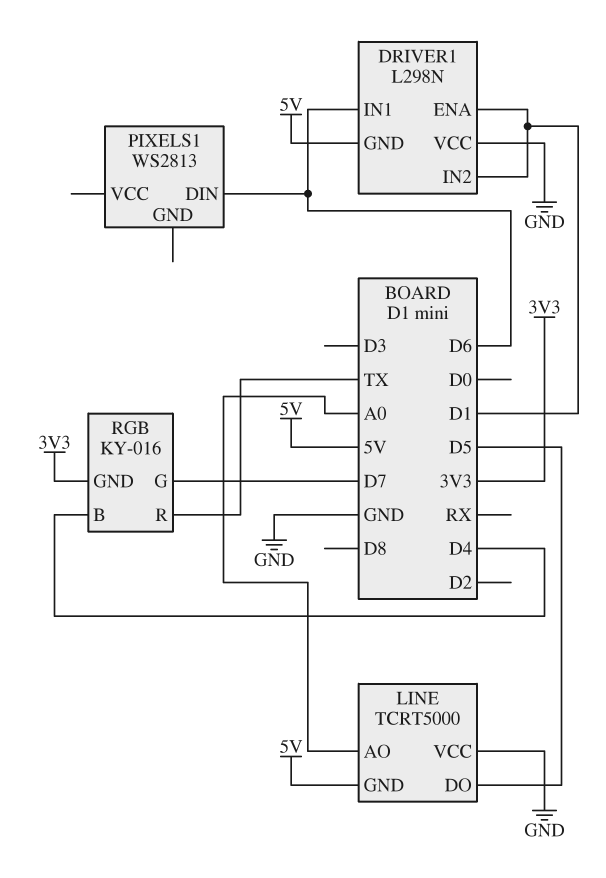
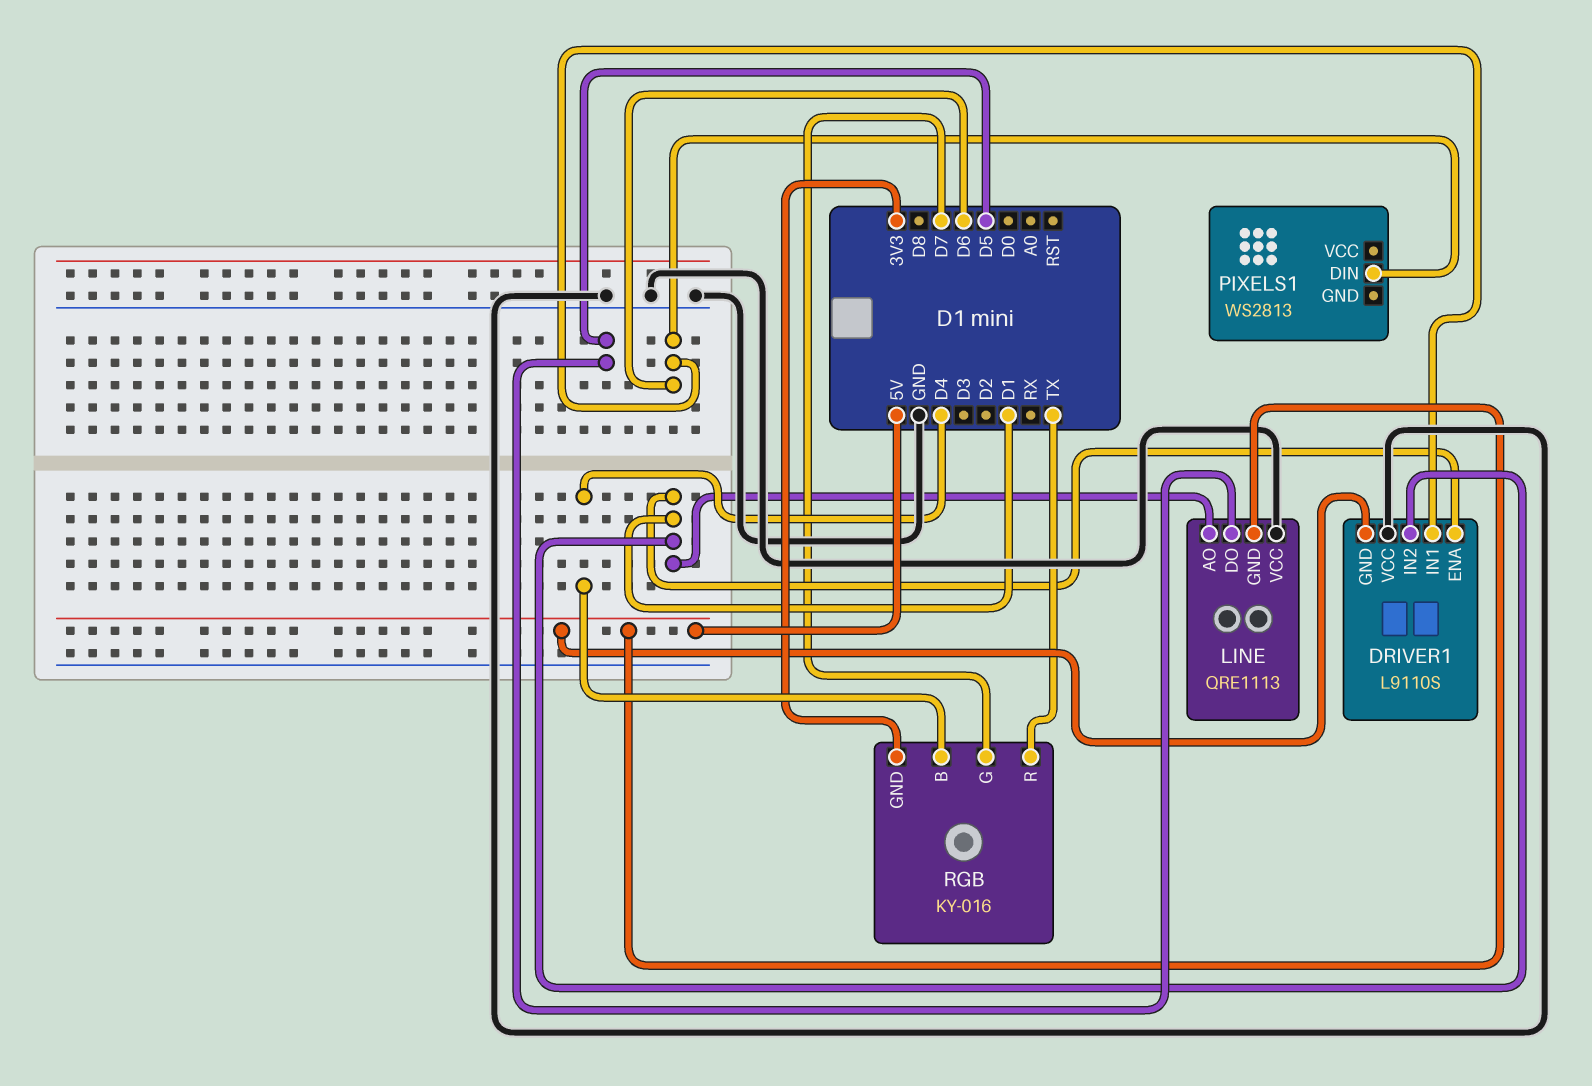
DRIVER1: L298N -> L9110S
LINE: TCRT5000 -> QRE1113
LINE pin AO: A0 -> D1

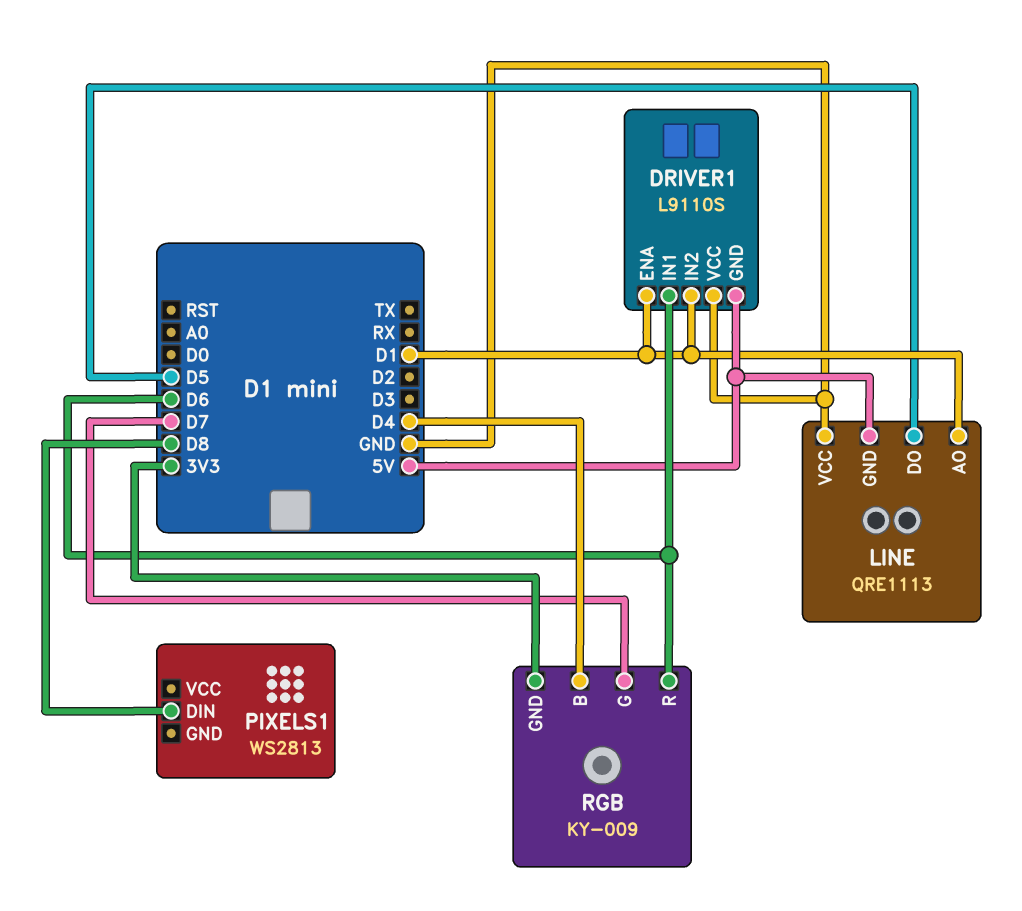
PIXELS1 pin DIN: D6 -> D8
RGB: KY-016 -> KY-009
RGB pin R: TX -> D6

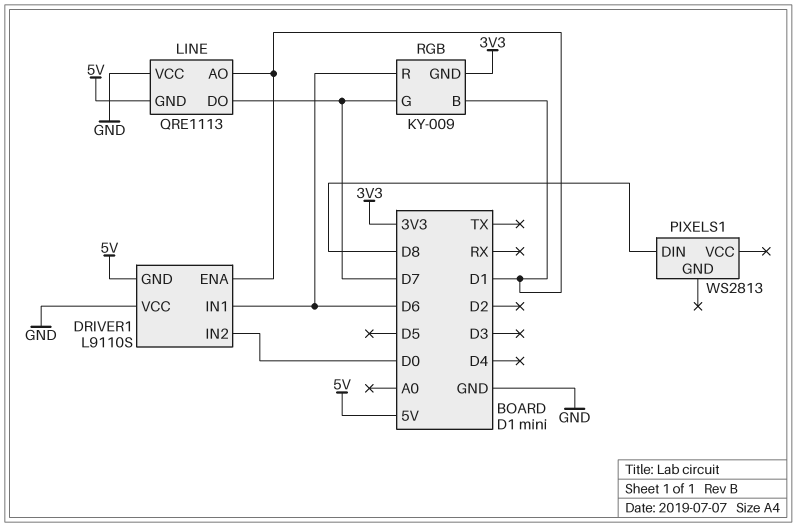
DRIVER1 pin IN2: D1 -> D0
LINE pin DO: D5 -> D7
RGB pin B: D4 -> D1

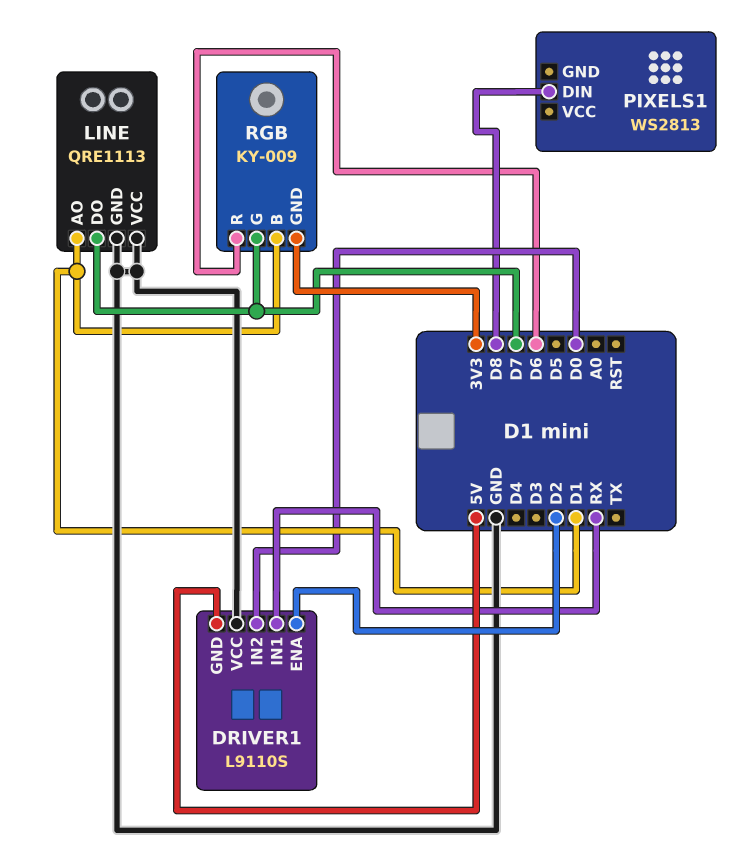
DRIVER1 pin ENA: D1 -> D2
DRIVER1 pin IN1: D6 -> RX
LINE pin GND: 5V -> GND

